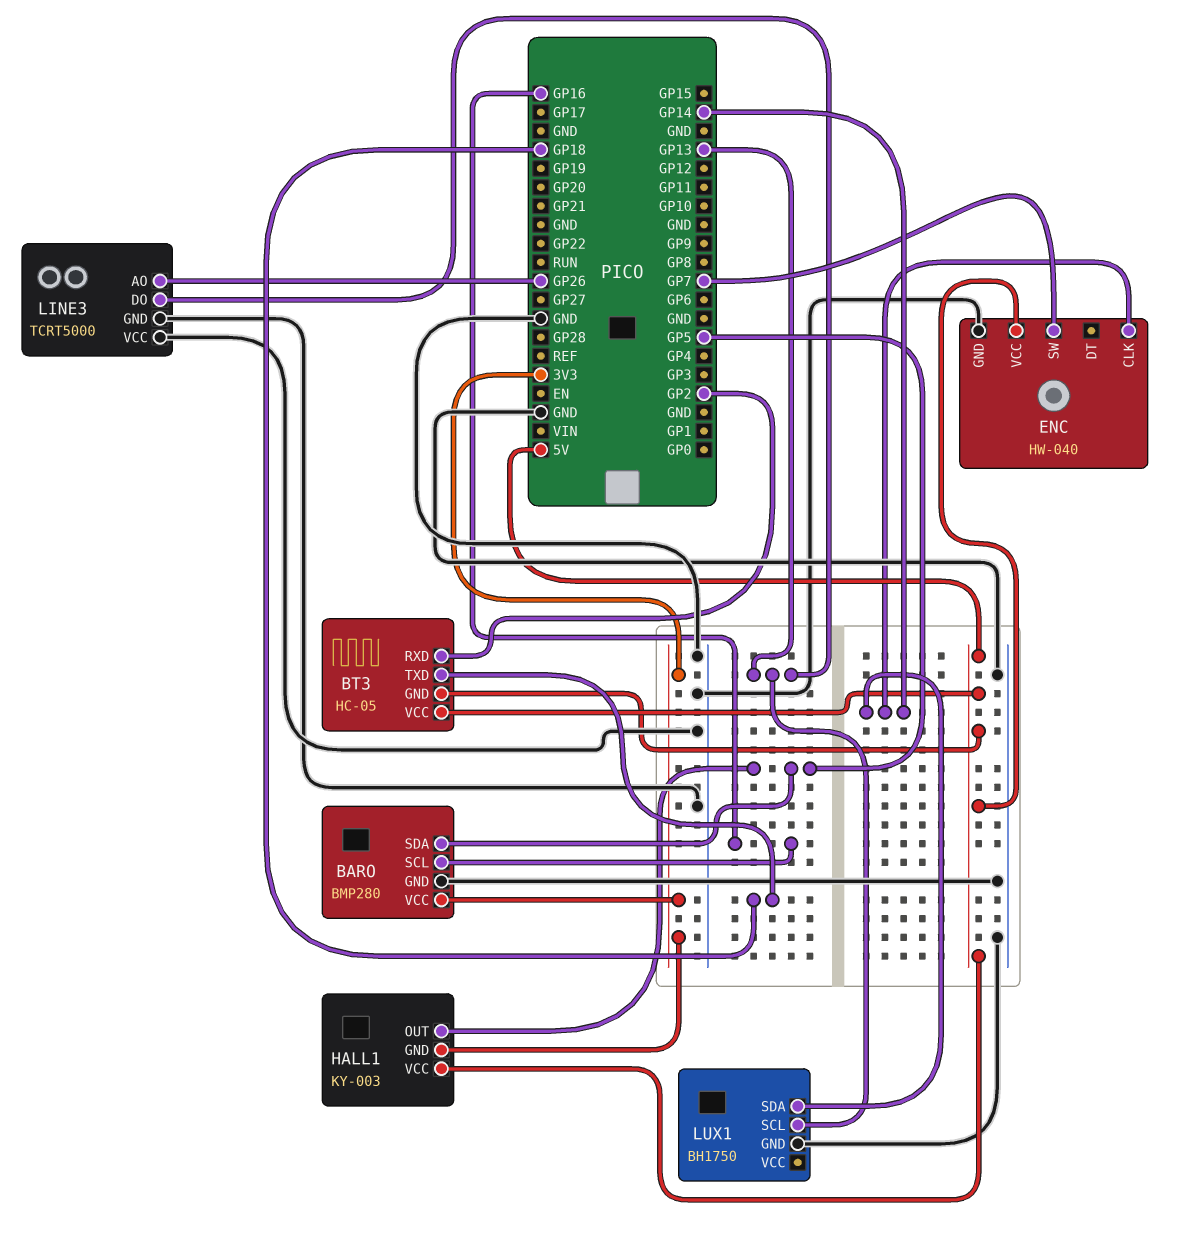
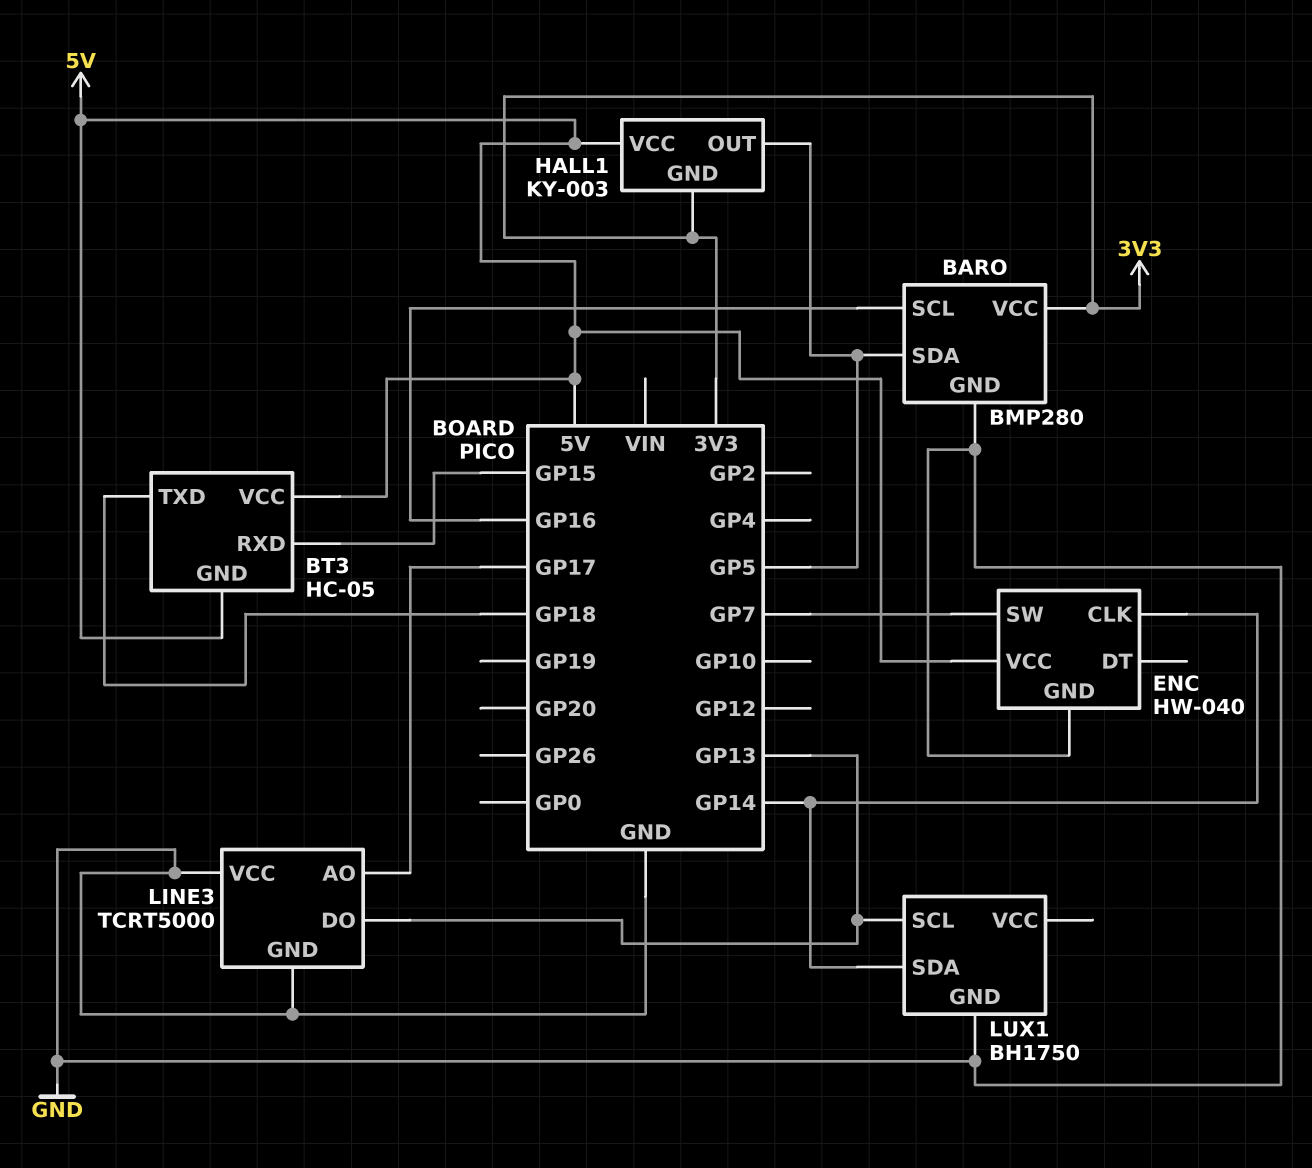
BT3 pin RXD: GP2 -> GP15
LINE3 pin AO: GP26 -> GP17

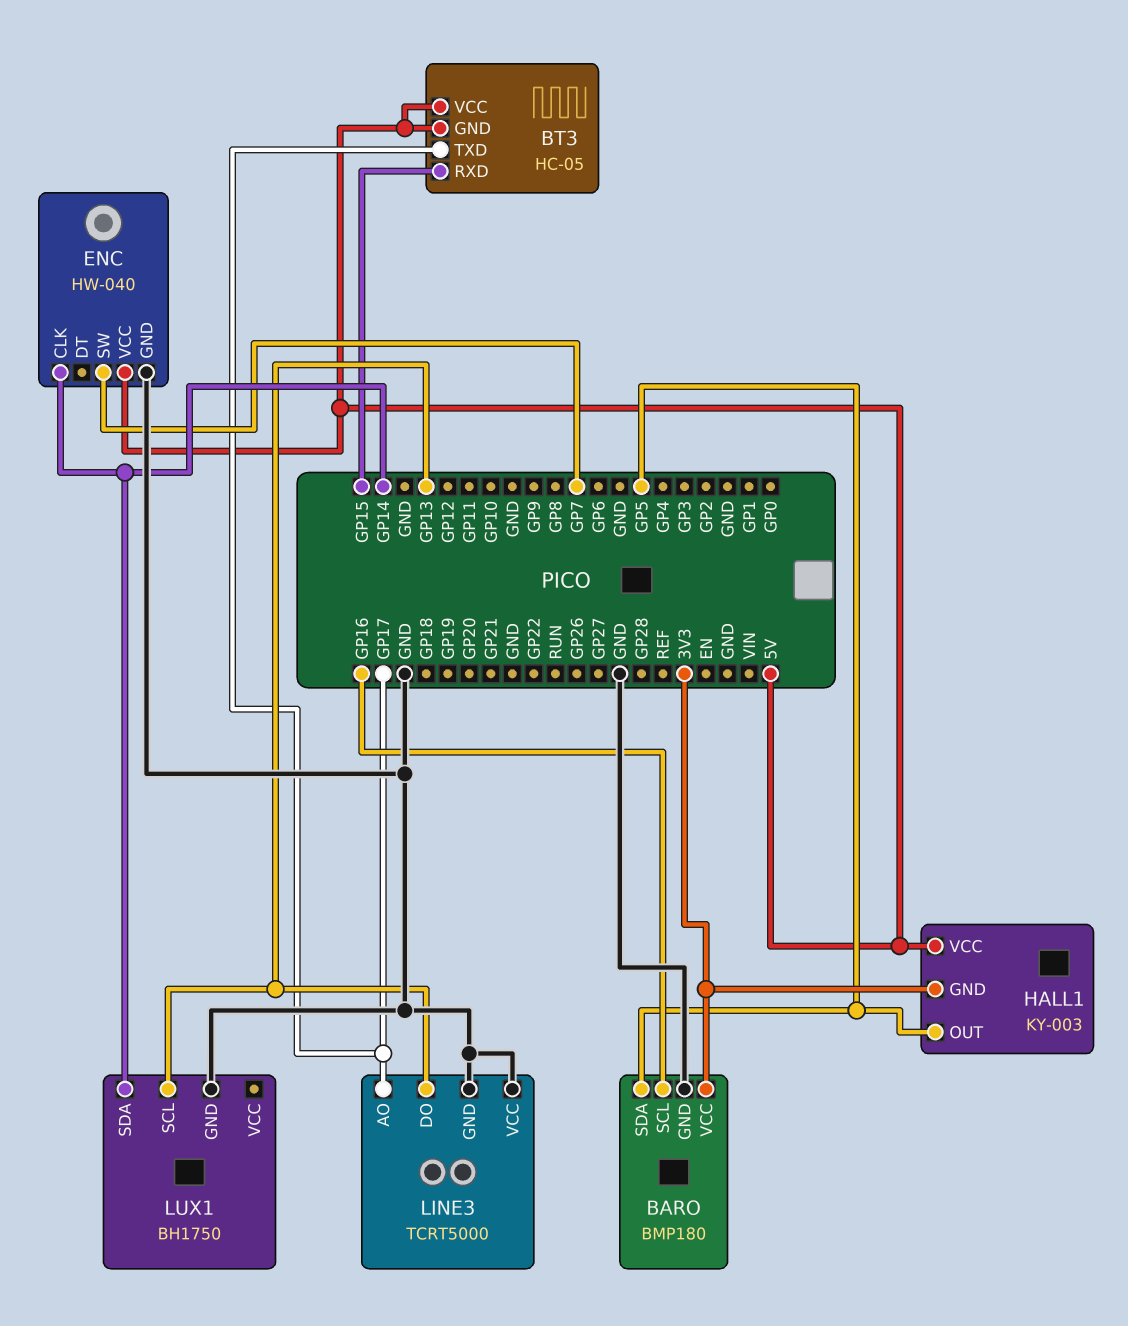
BARO: BMP280 -> BMP180
BT3 pin TXD: GP18 -> GP17

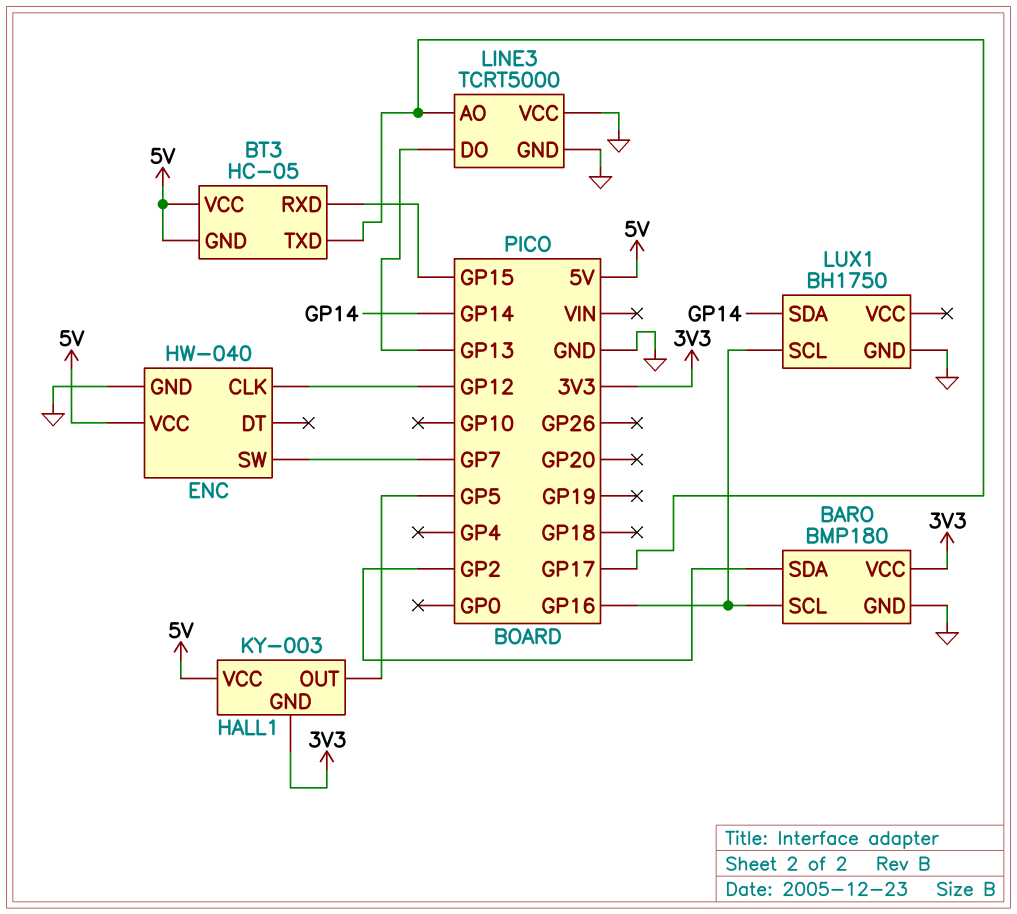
BARO pin SDA: GP5 -> GP2
ENC pin CLK: GP14 -> GP12
LUX1 pin SCL: GP13 -> GP16

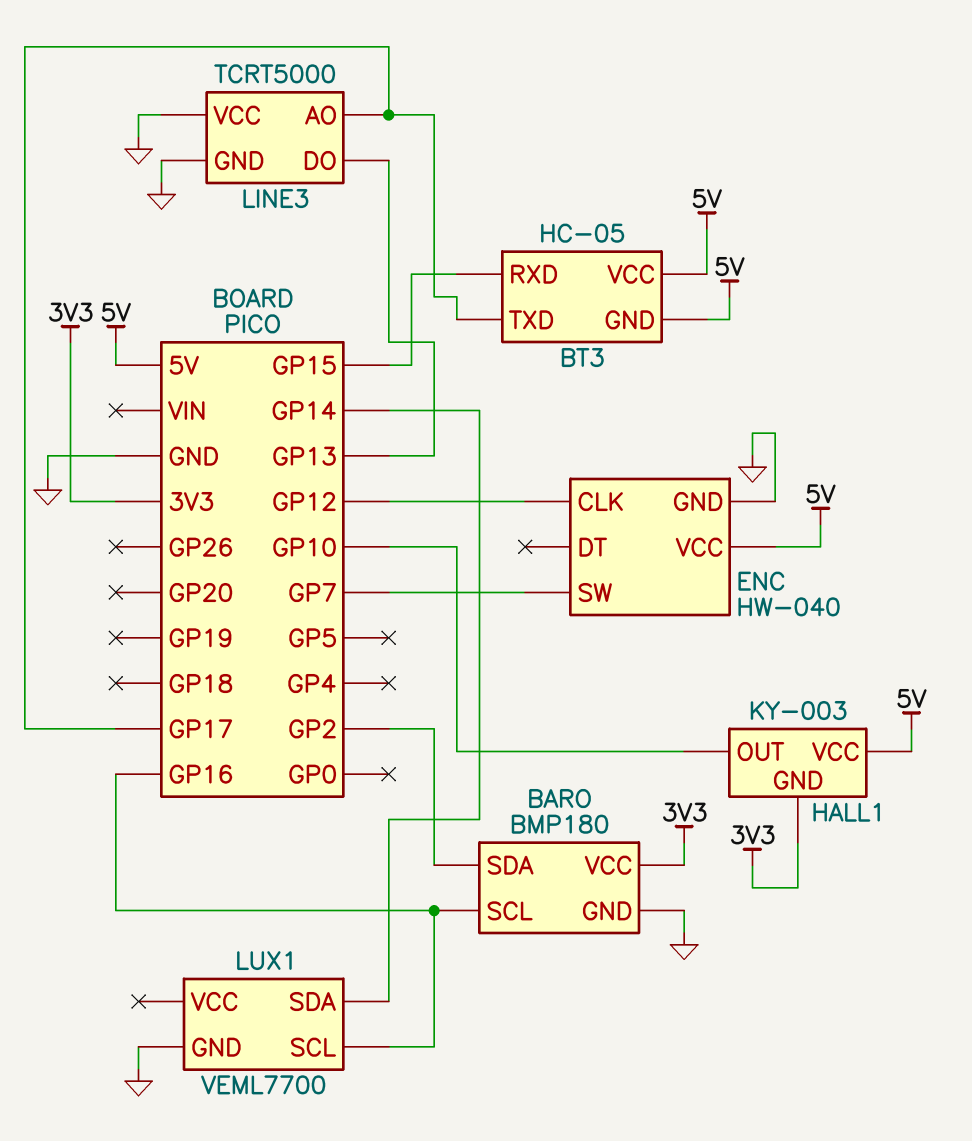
HALL1 pin OUT: GP5 -> GP10
LUX1: BH1750 -> VEML7700

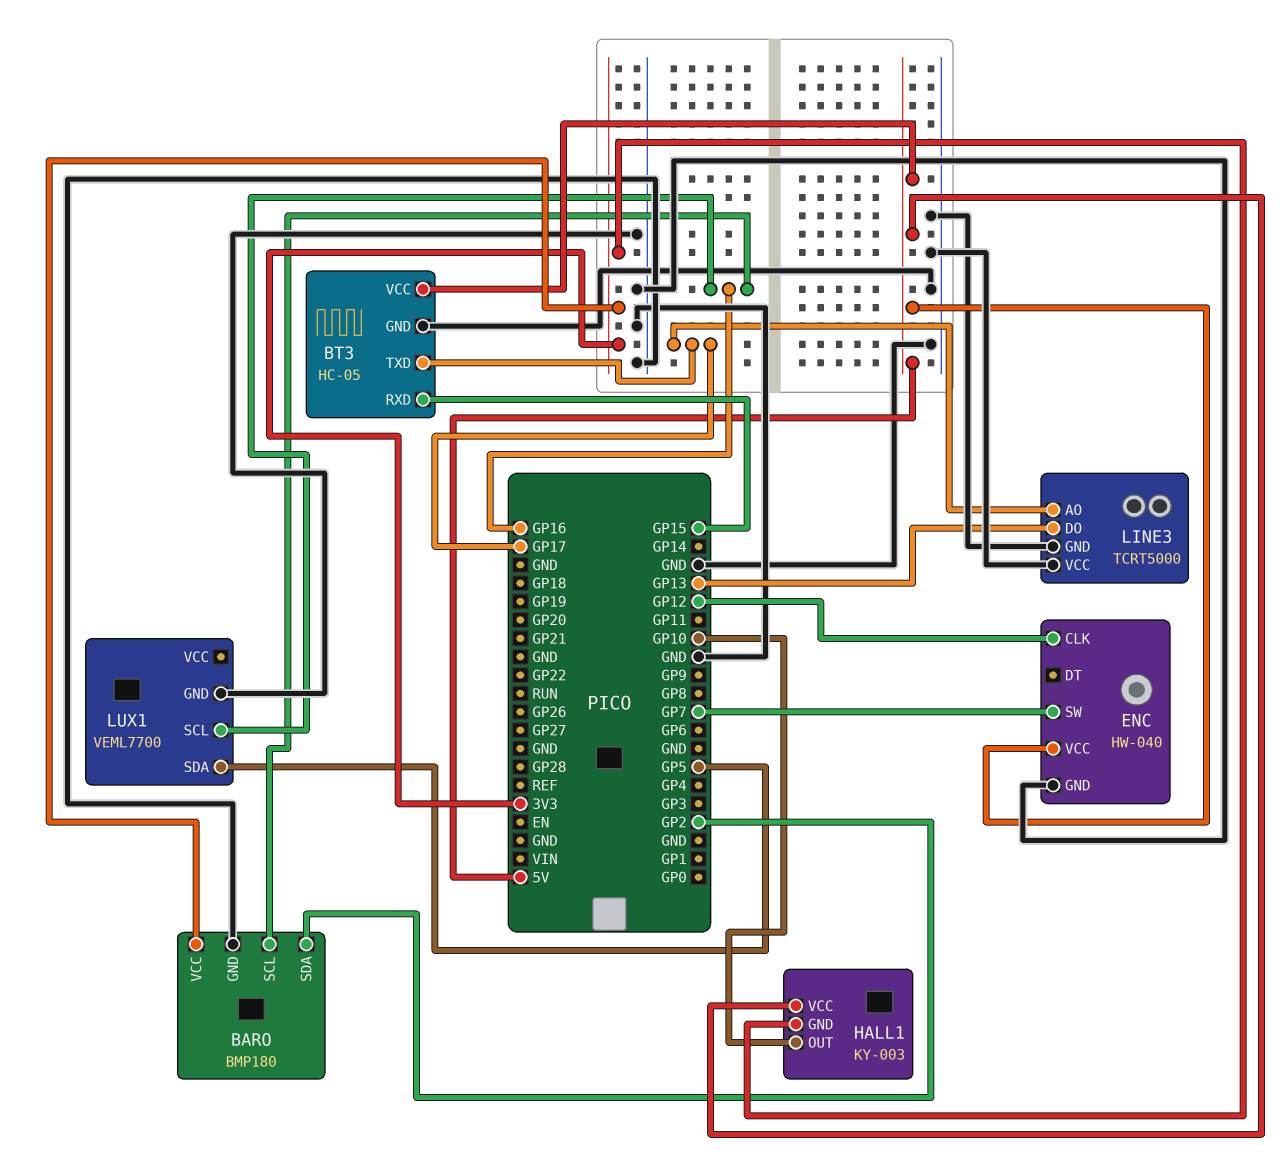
BT3 pin GND: 5V -> GND
LUX1 pin SDA: GP14 -> GP5

